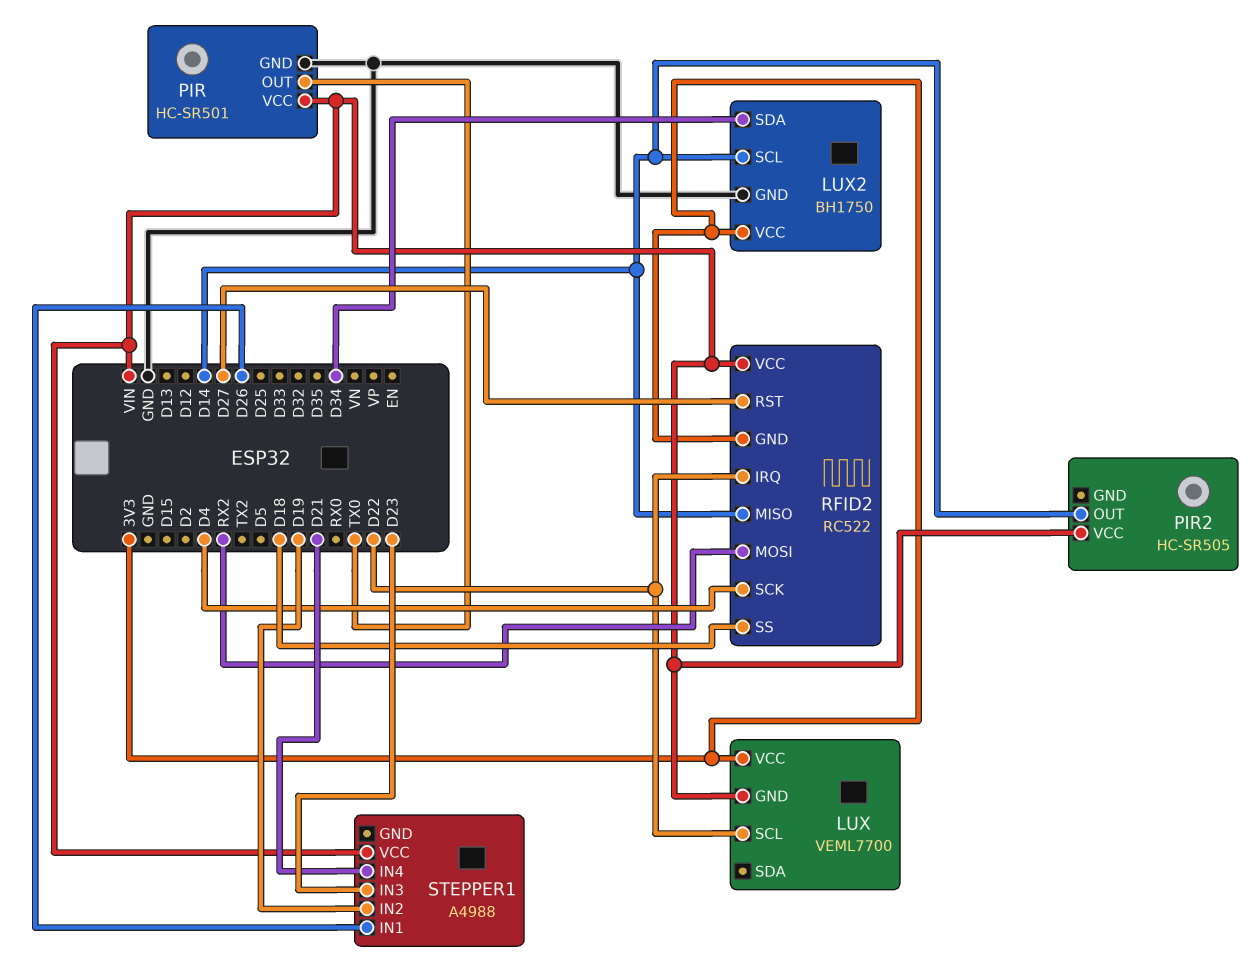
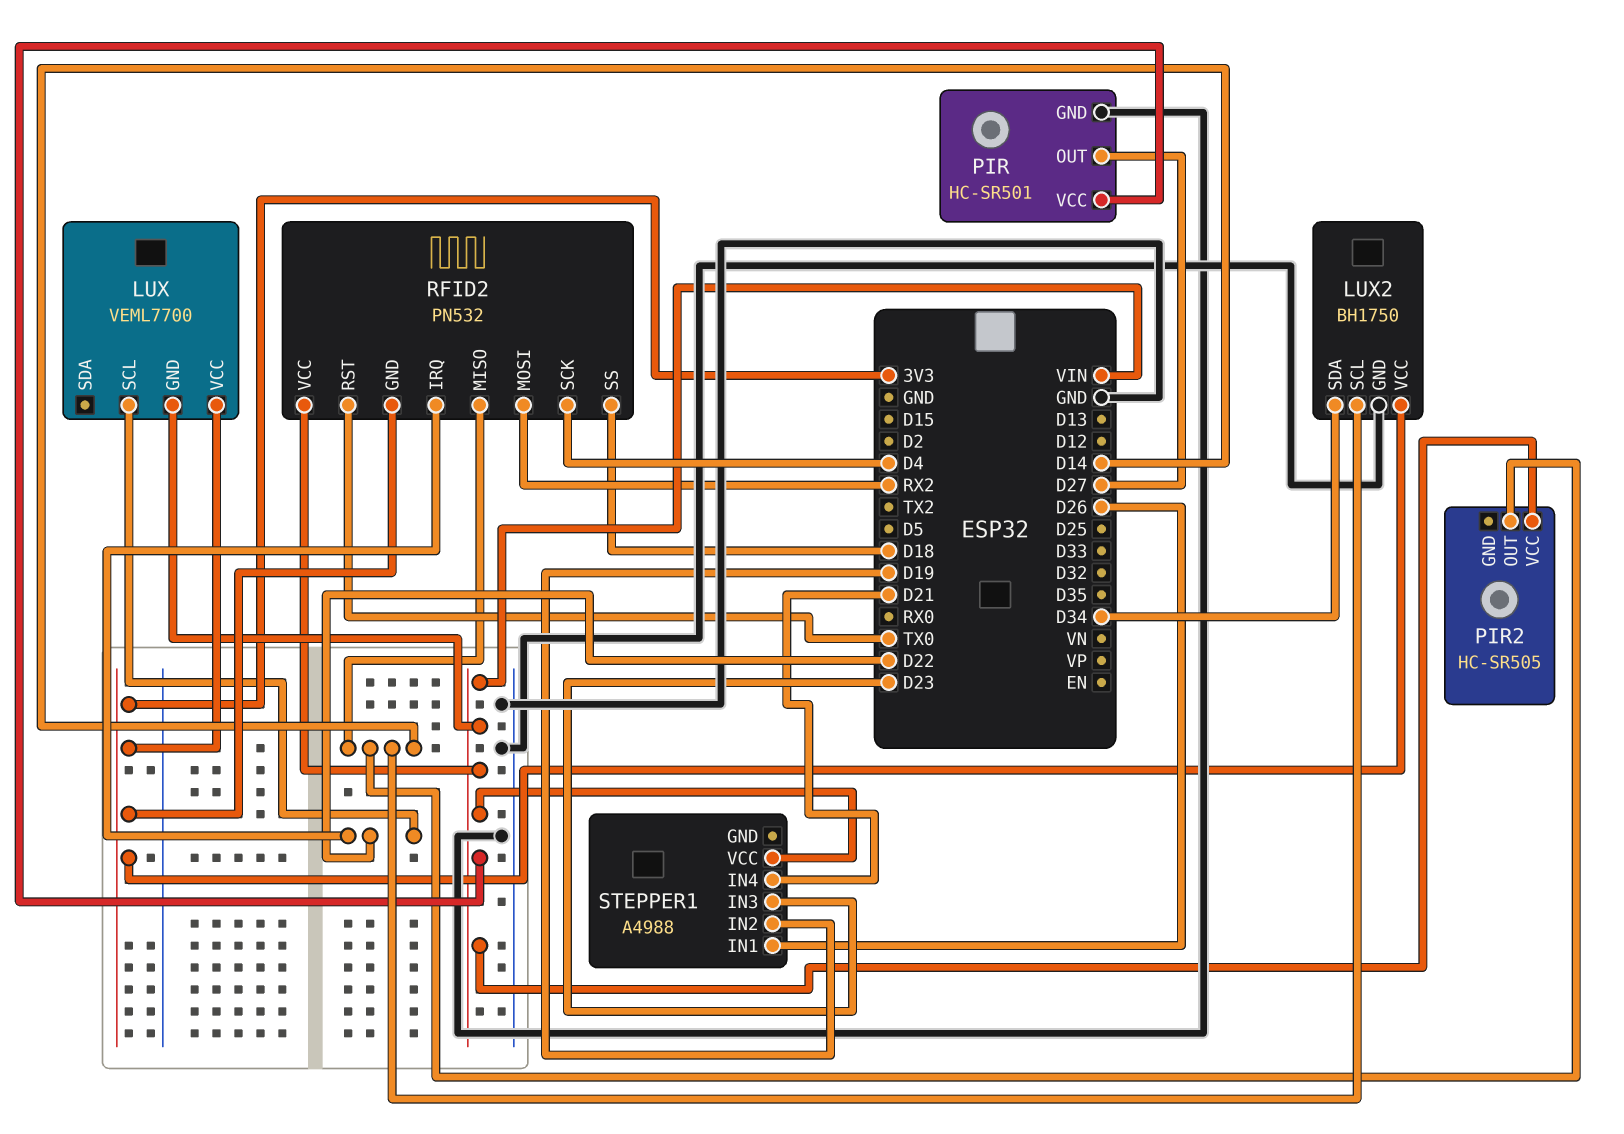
PIR pin OUT: TX0 -> D27
RFID2: RC522 -> PN532
RFID2 pin RST: D27 -> TX0

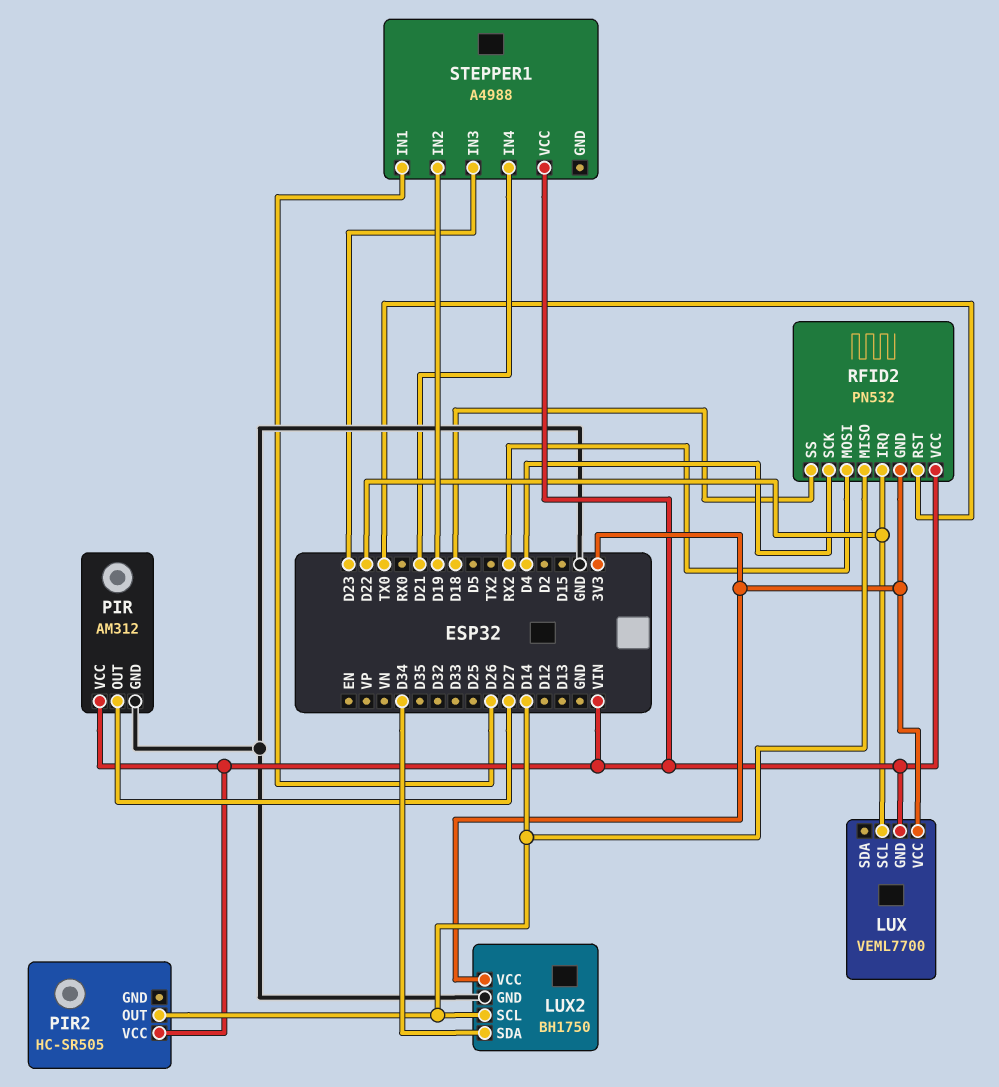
PIR: HC-SR501 -> AM312

